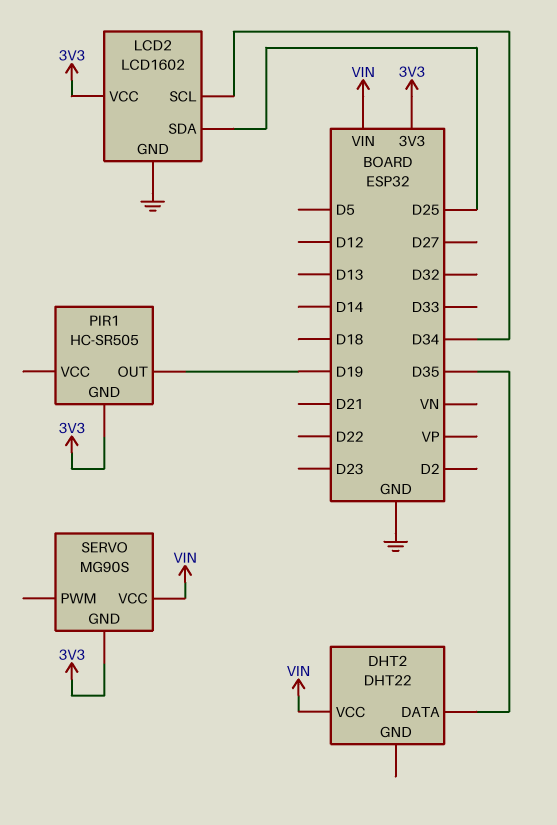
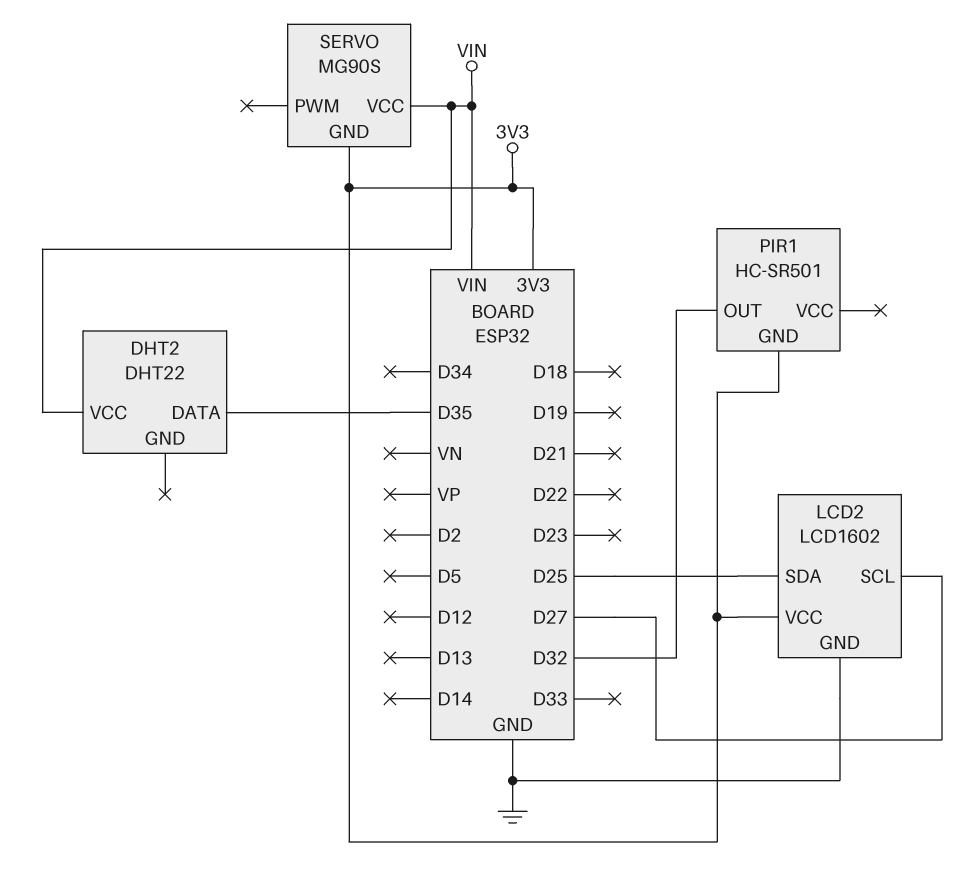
LCD2 pin SCL: D34 -> D27
PIR1: HC-SR505 -> HC-SR501
PIR1 pin OUT: D19 -> D32

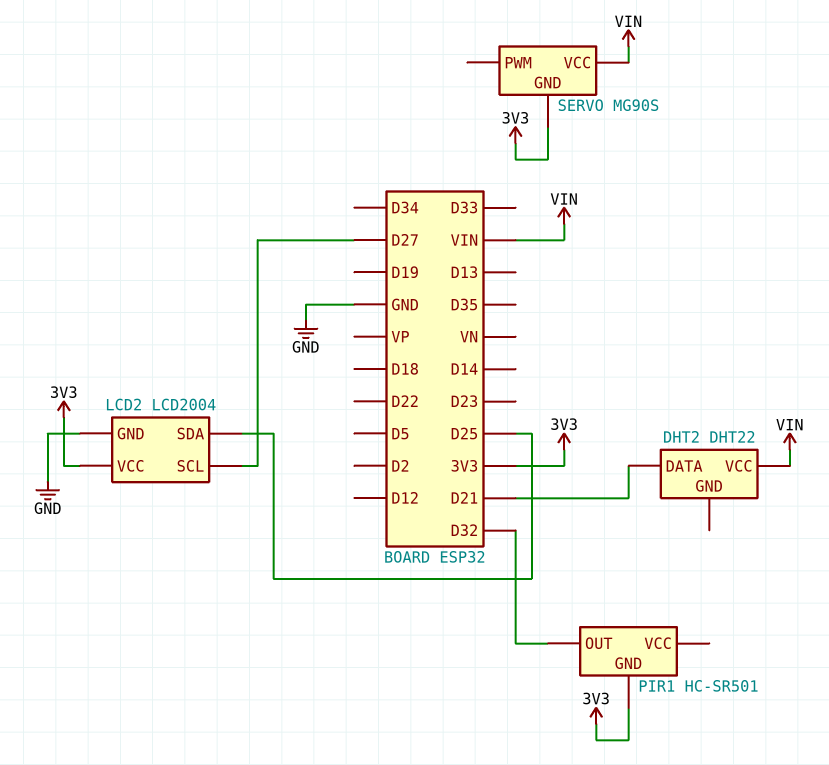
DHT2 pin DATA: D35 -> D21
LCD2: LCD1602 -> LCD2004

